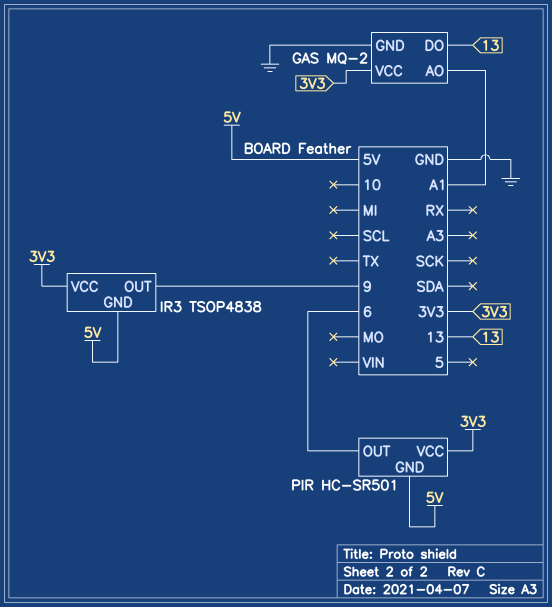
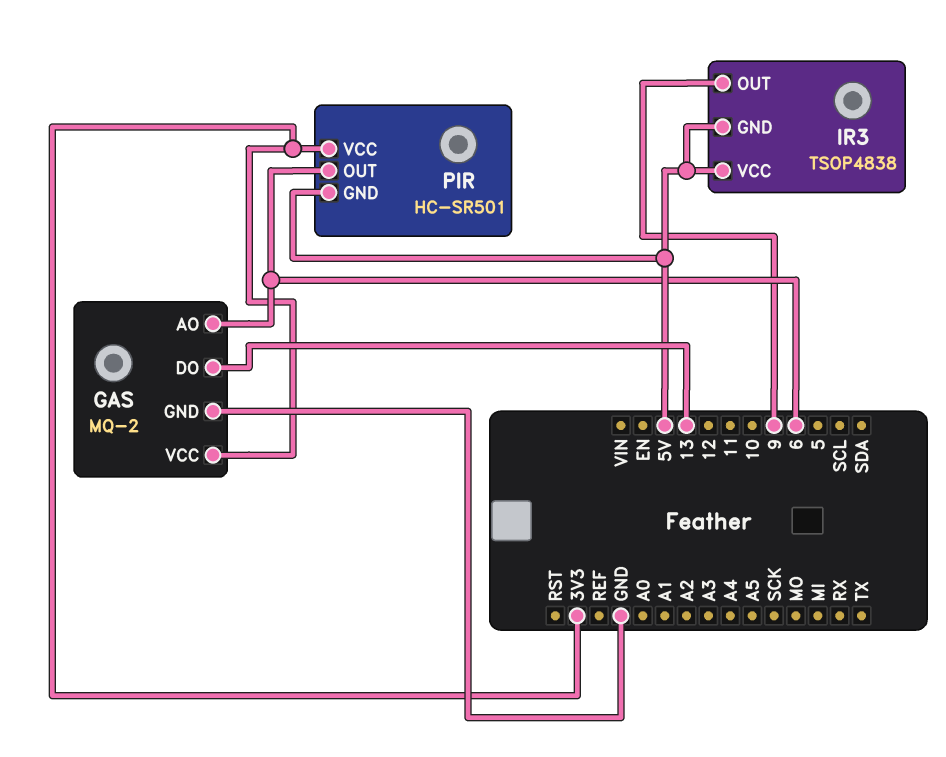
GAS pin AO: A1 -> 6
IR3 pin VCC: 3V3 -> 5V

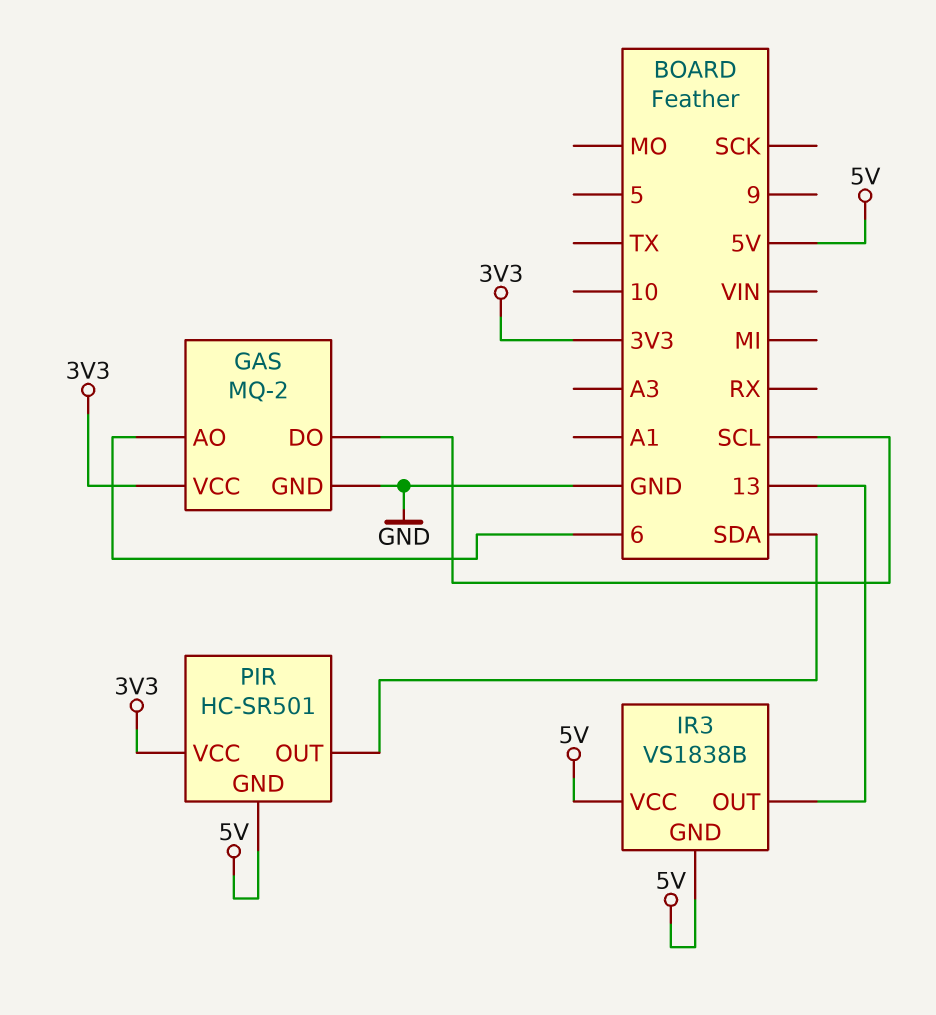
GAS pin DO: 13 -> SCL
IR3: TSOP4838 -> VS1838B
IR3 pin OUT: 9 -> 13
PIR pin OUT: 6 -> SDA

